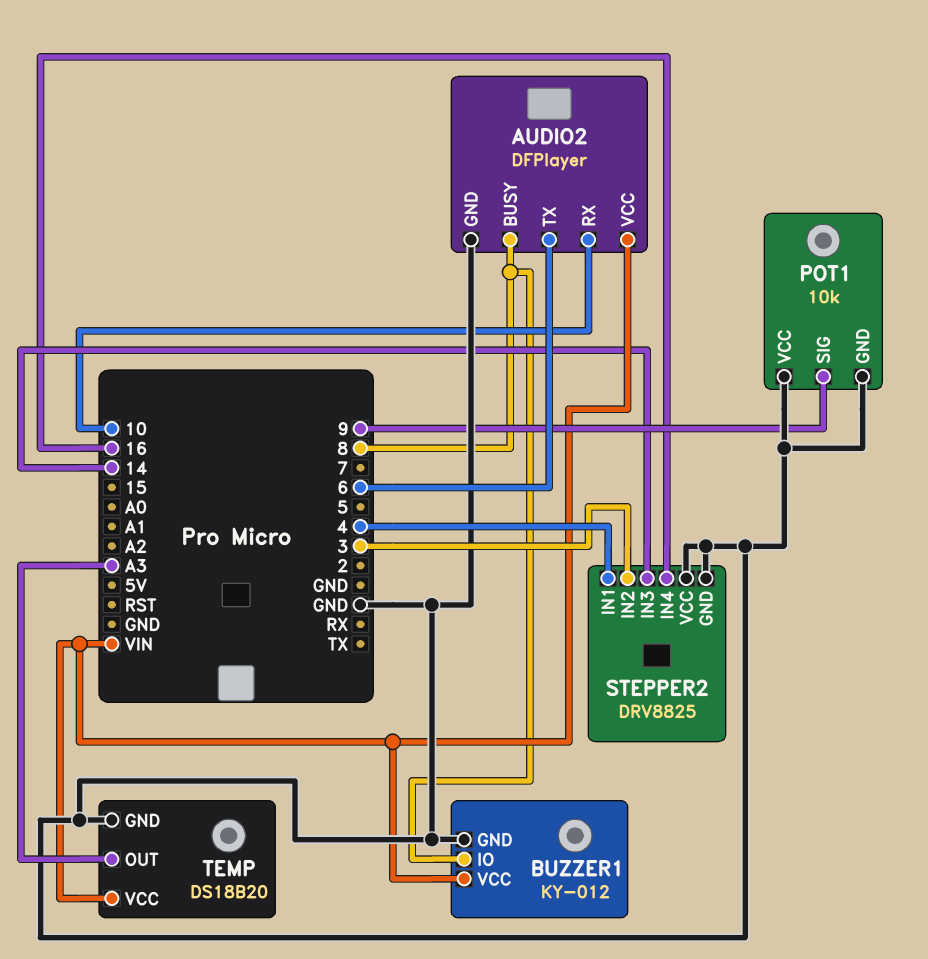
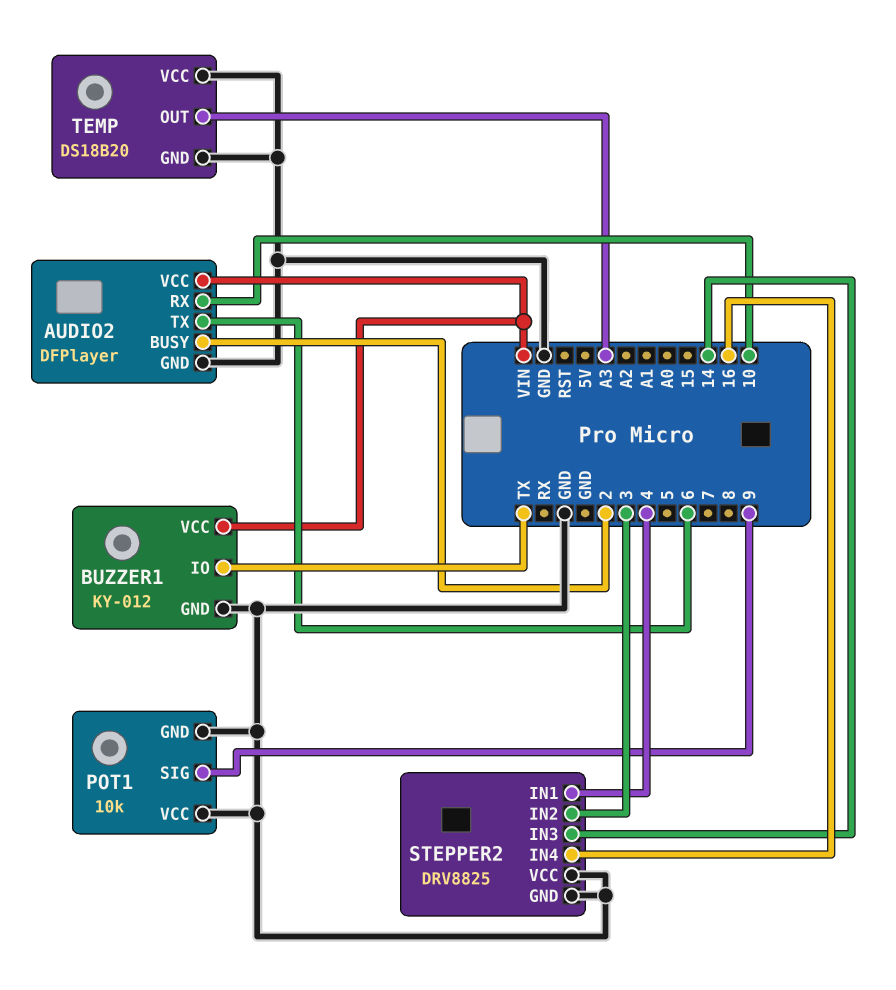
AUDIO2 pin BUSY: 8 -> 2
BUZZER1 pin IO: 8 -> TX
TEMP pin VCC: VIN -> GND

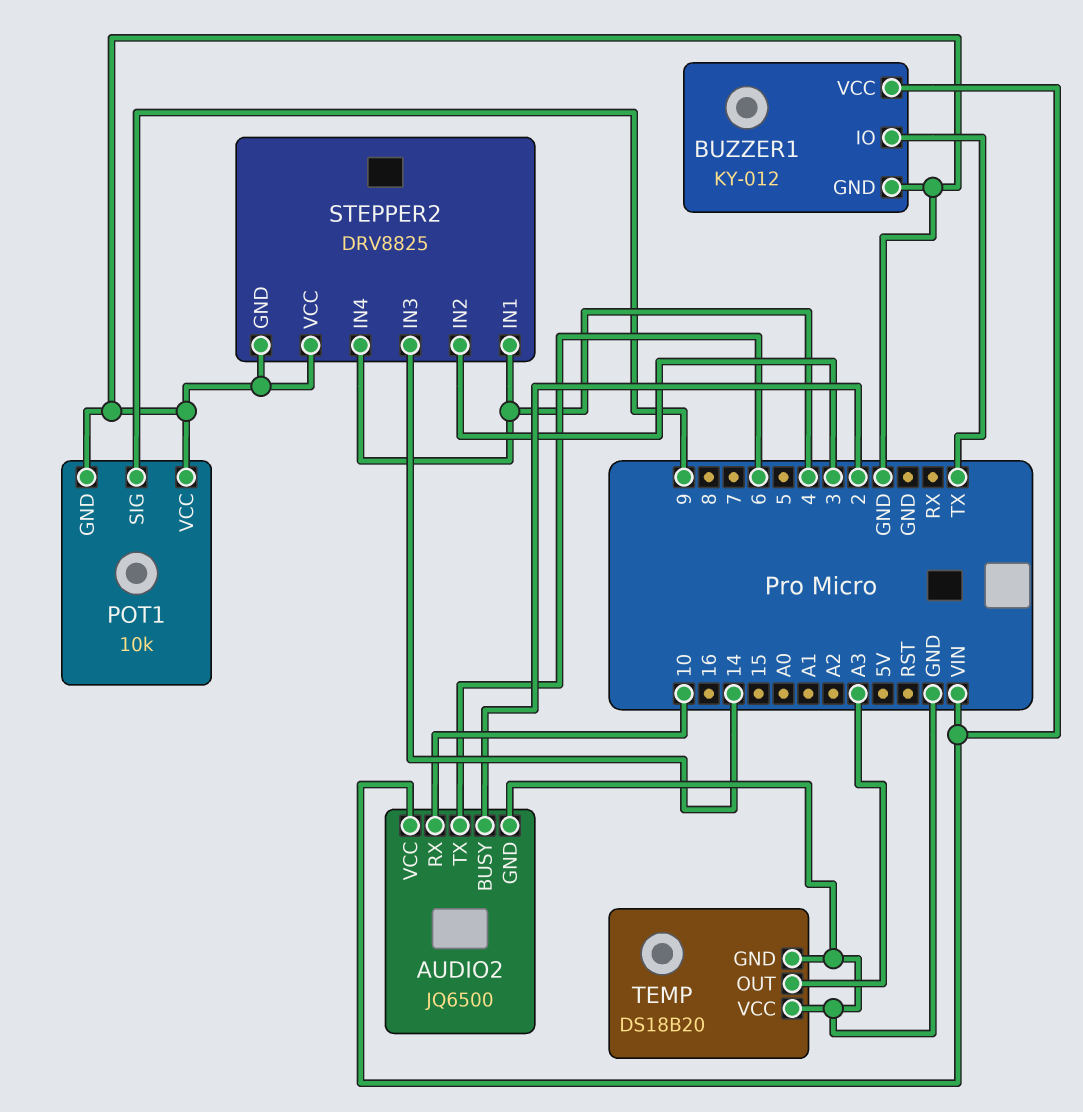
AUDIO2: DFPlayer -> JQ6500
STEPPER2 pin IN4: 16 -> 4

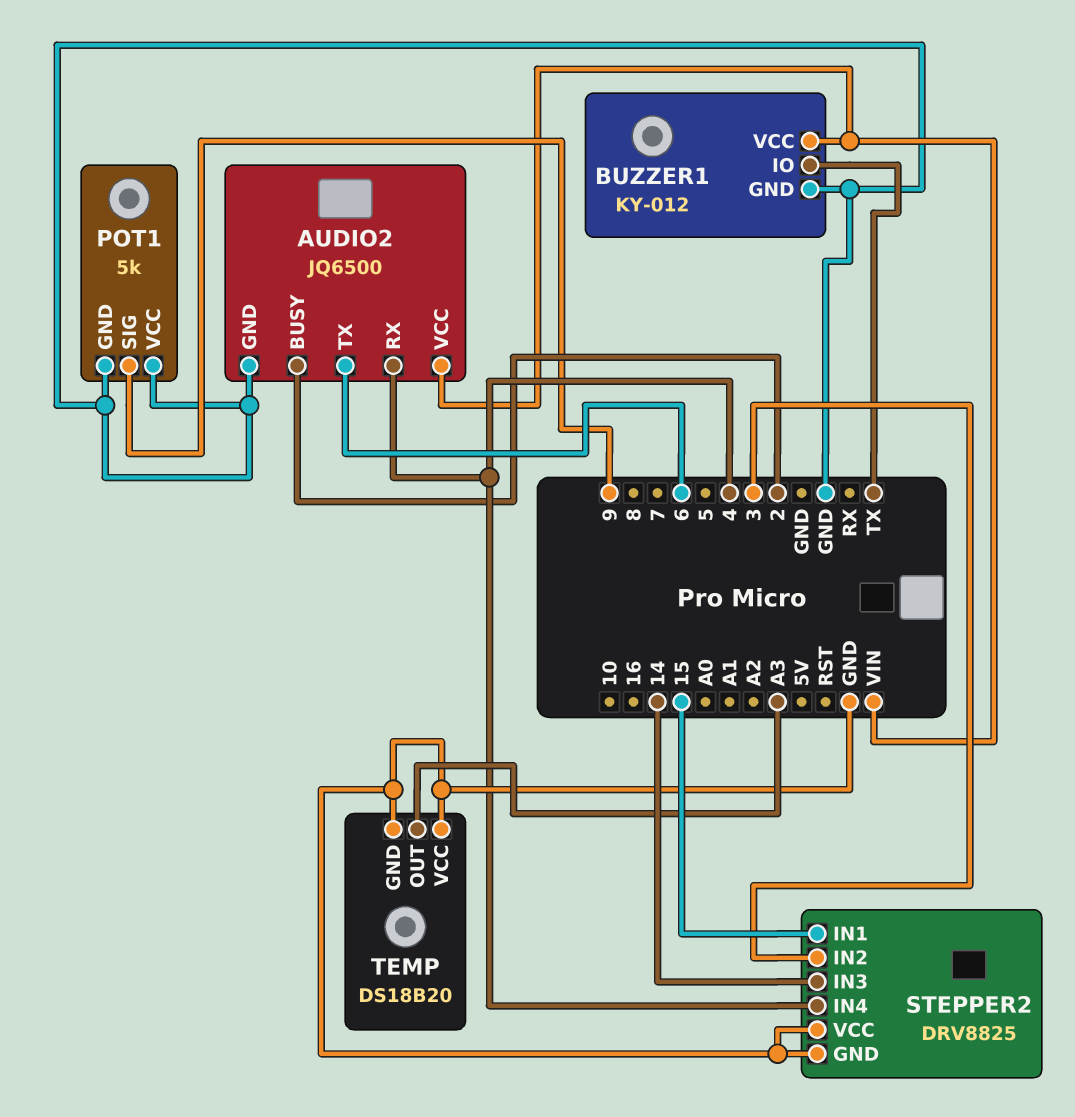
AUDIO2 pin RX: 10 -> 4
POT1: 10k -> 5k
STEPPER2 pin IN1: 4 -> 15

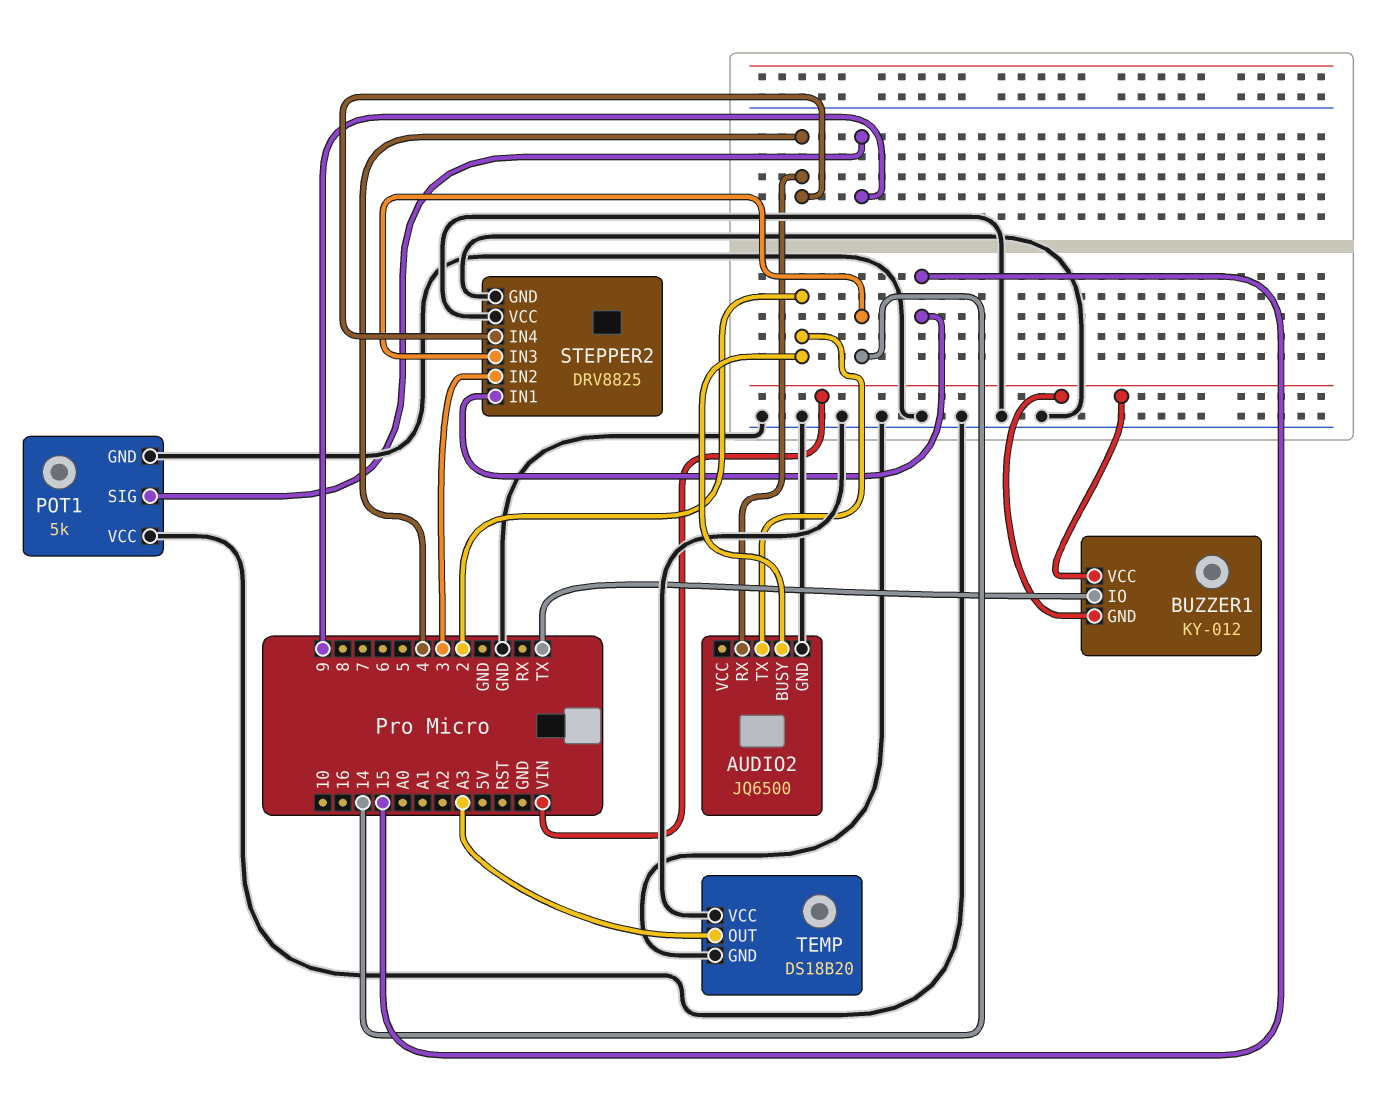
AUDIO2 pin TX: 6 -> 2
AUDIO2 pin VCC: VIN -> none
BUZZER1 pin GND: GND -> VIN

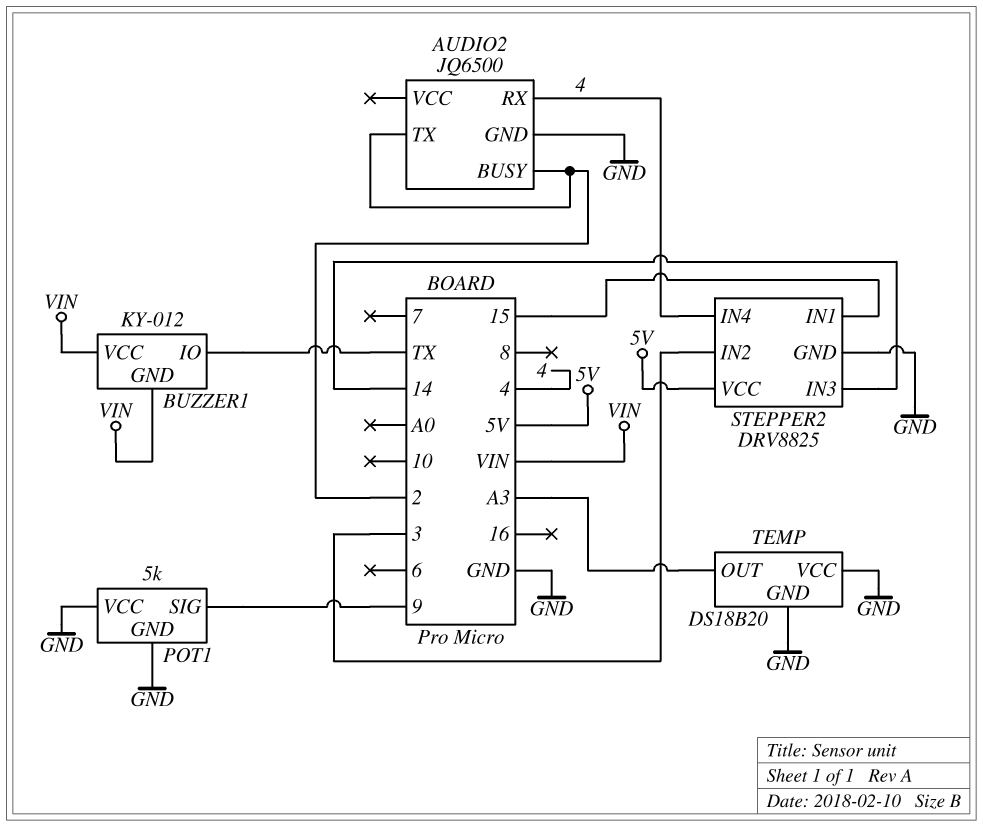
STEPPER2 pin VCC: GND -> 5V

